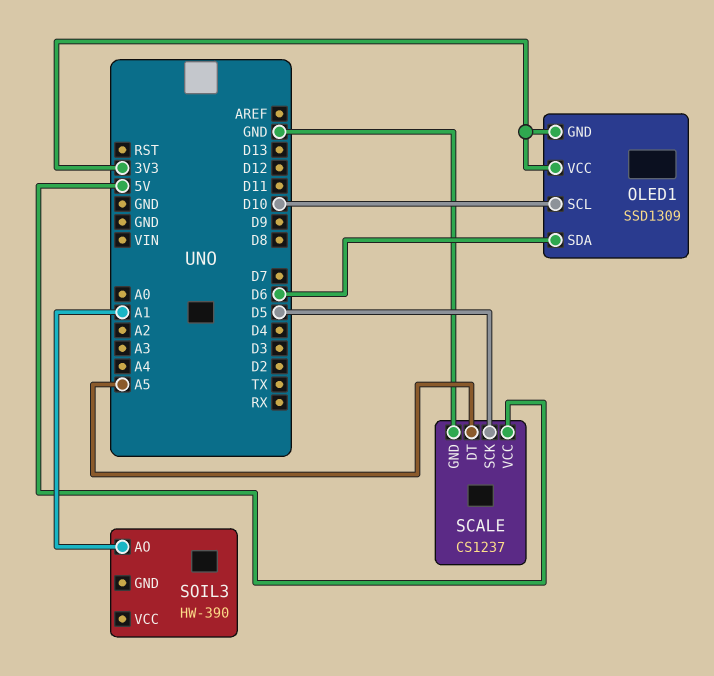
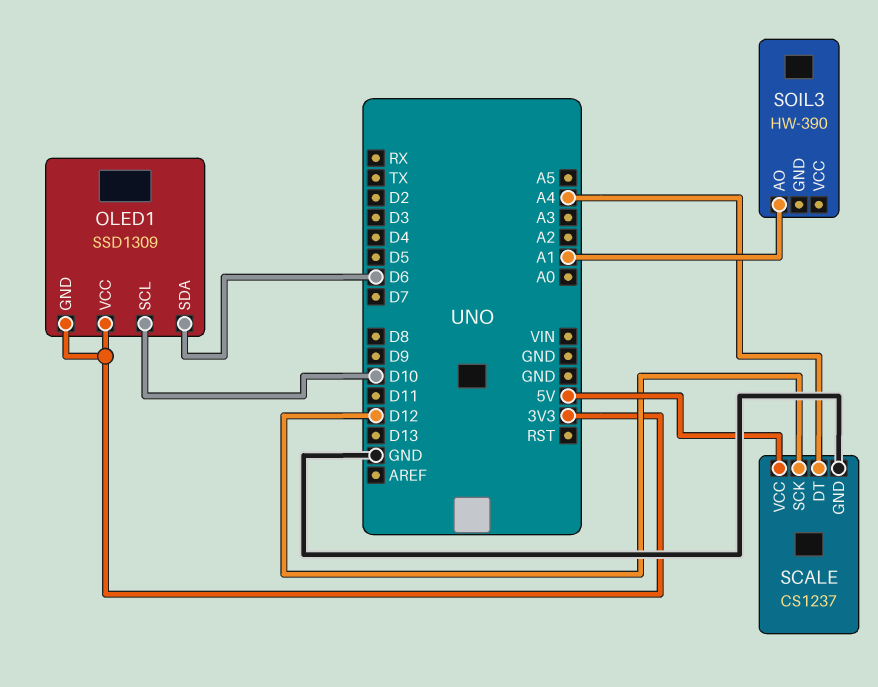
SCALE pin DT: A5 -> A4
SCALE pin SCK: D5 -> D12

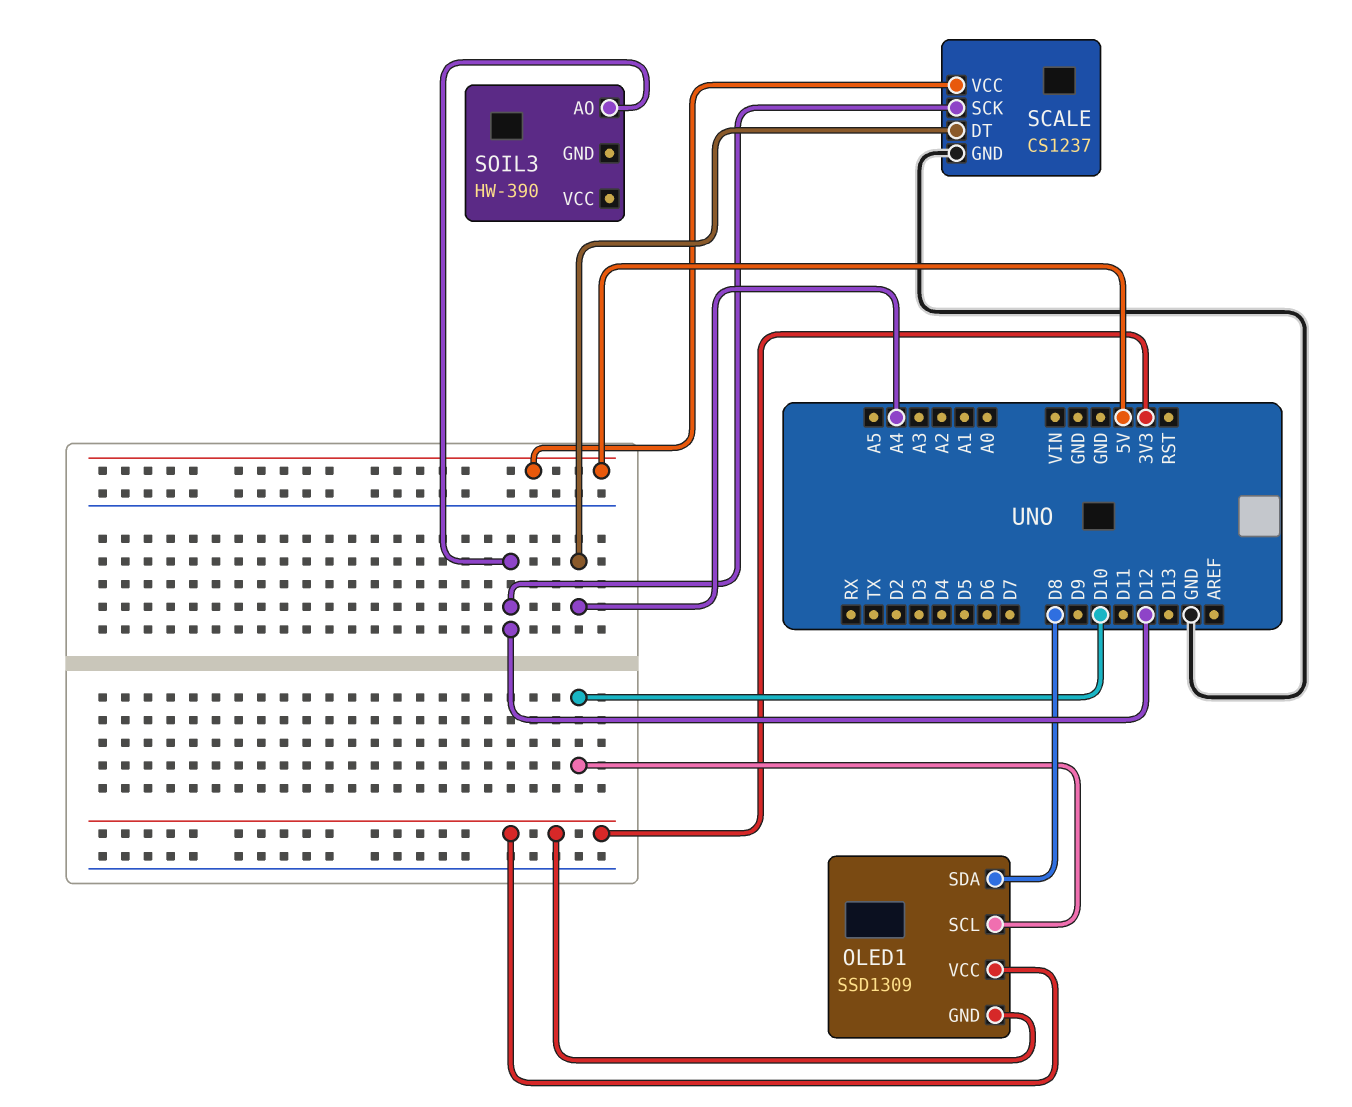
OLED1 pin SDA: D6 -> D8
SOIL3 pin AO: A1 -> D12

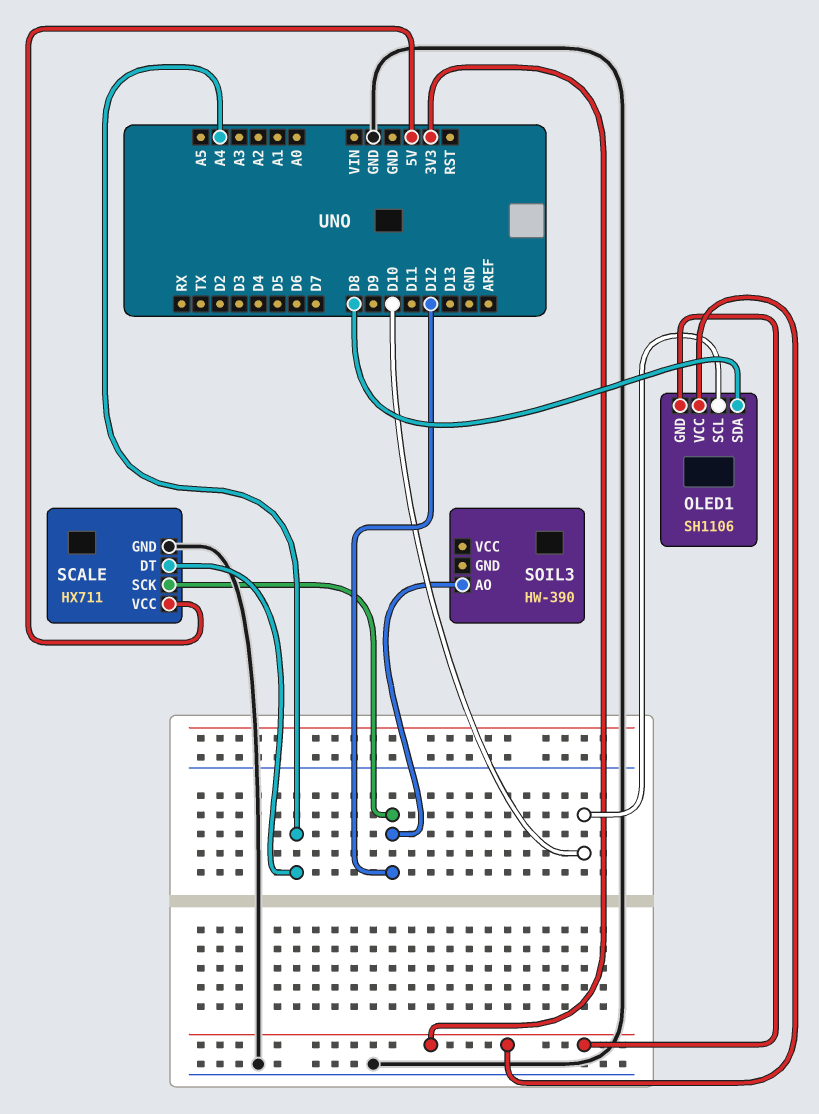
OLED1: SSD1309 -> SH1106
SCALE: CS1237 -> HX711

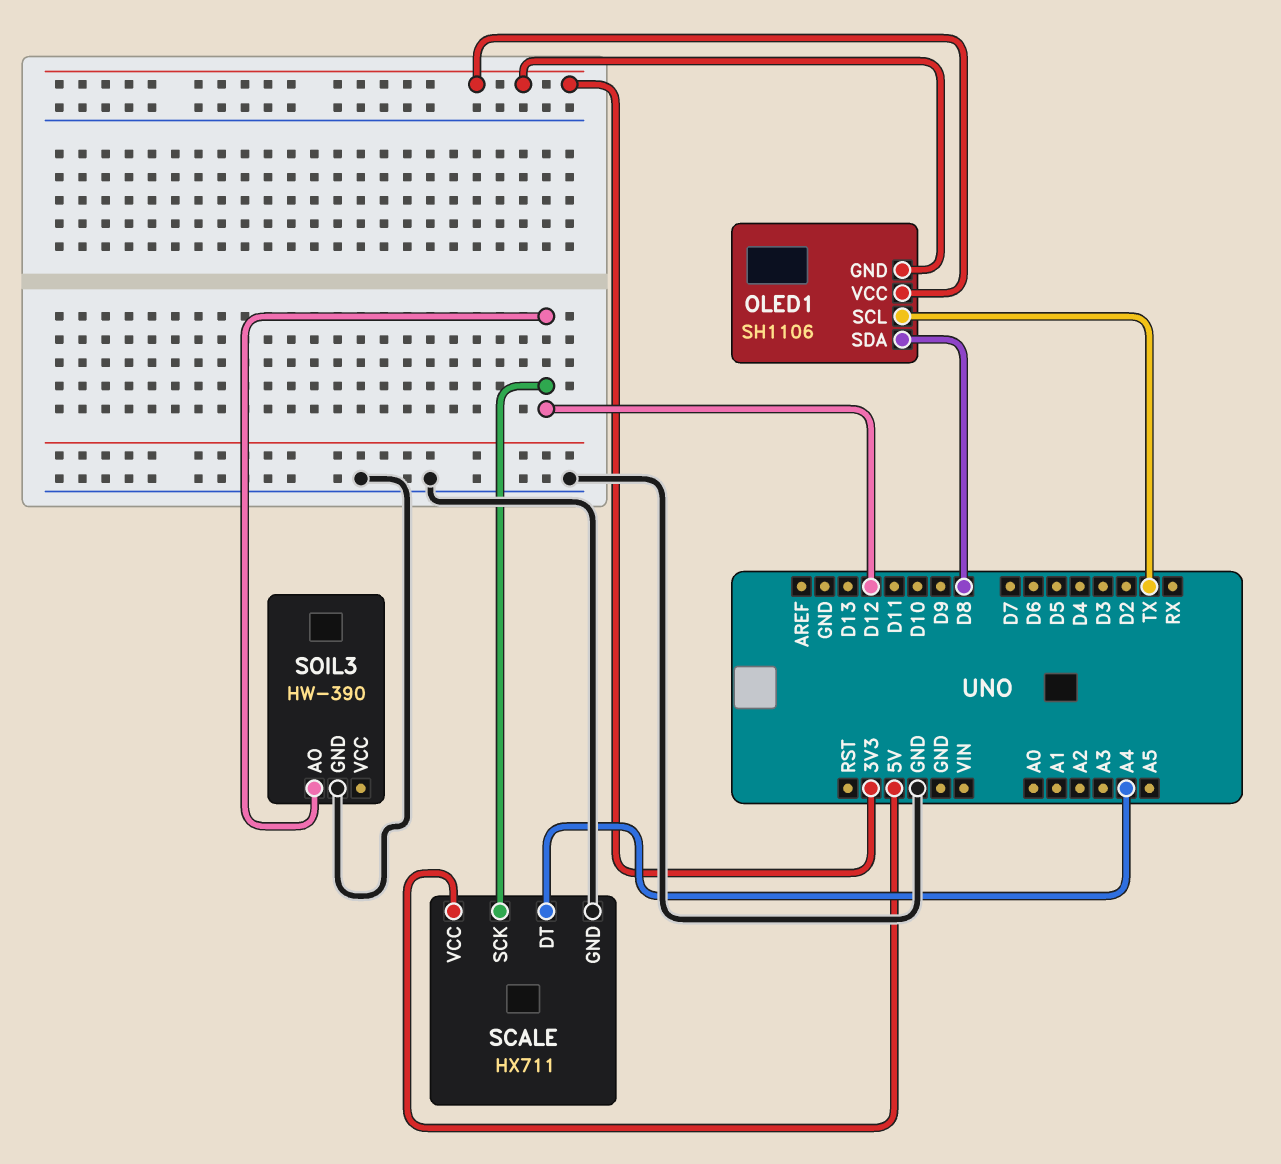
OLED1 pin SCL: D10 -> TX
SOIL3 pin GND: none -> GND

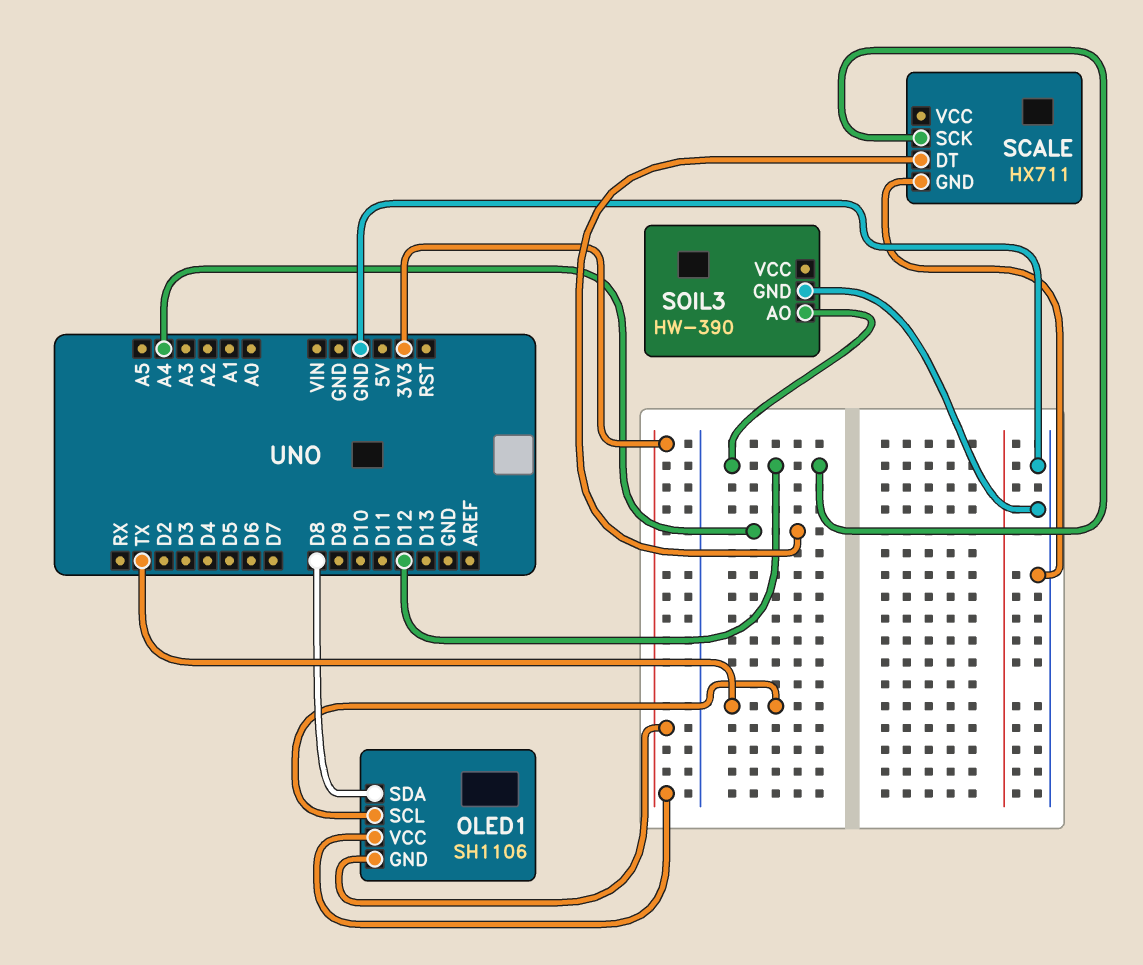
SCALE pin VCC: 5V -> none

